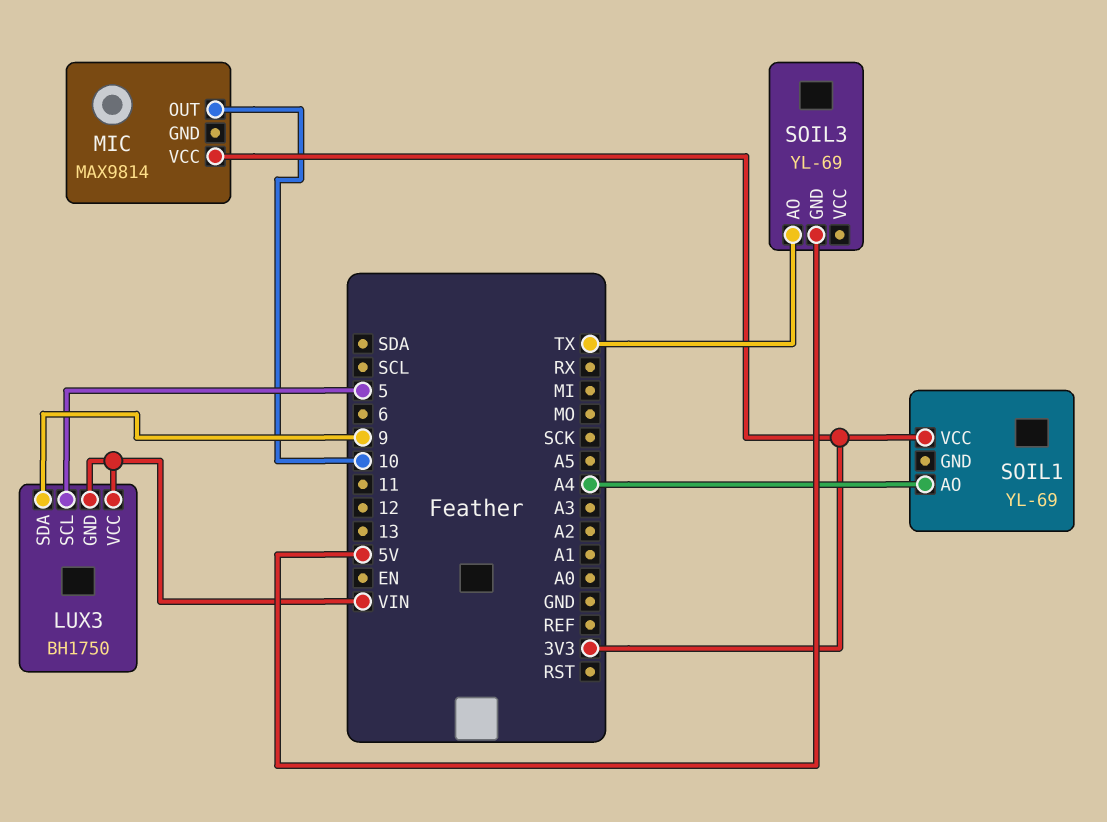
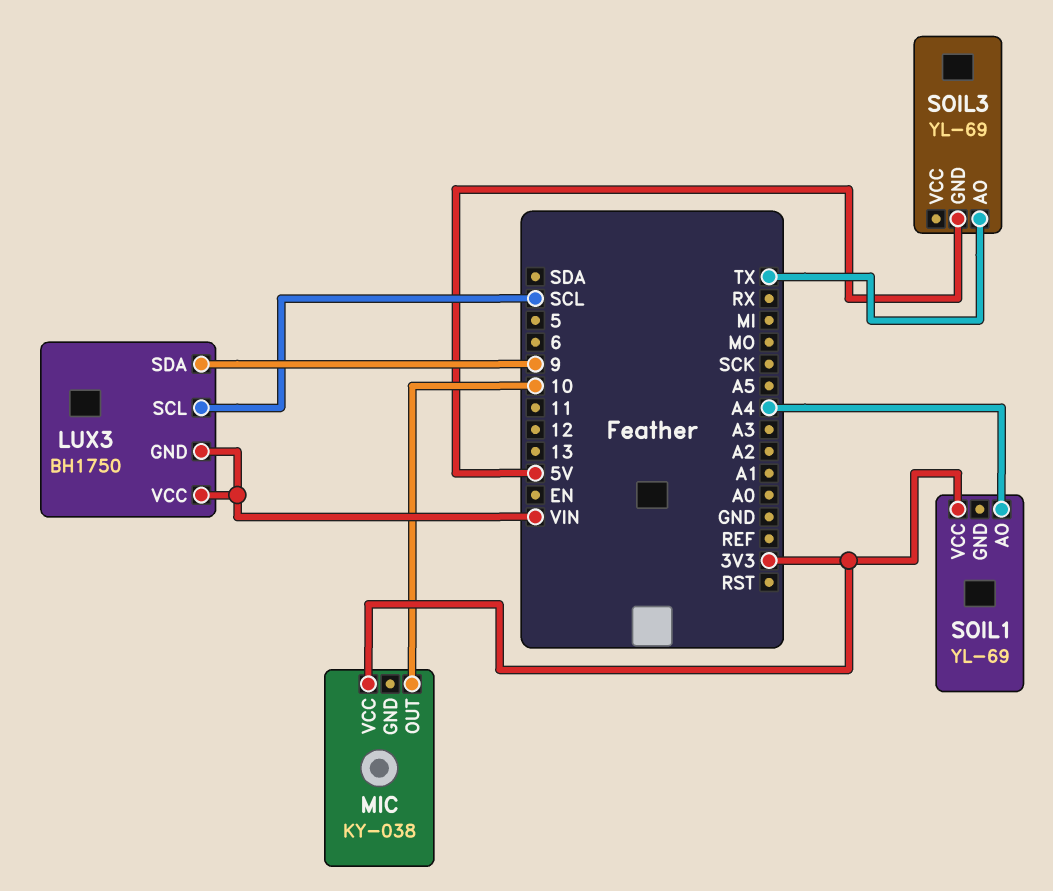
LUX3 pin SCL: 5 -> SCL
MIC: MAX9814 -> KY-038

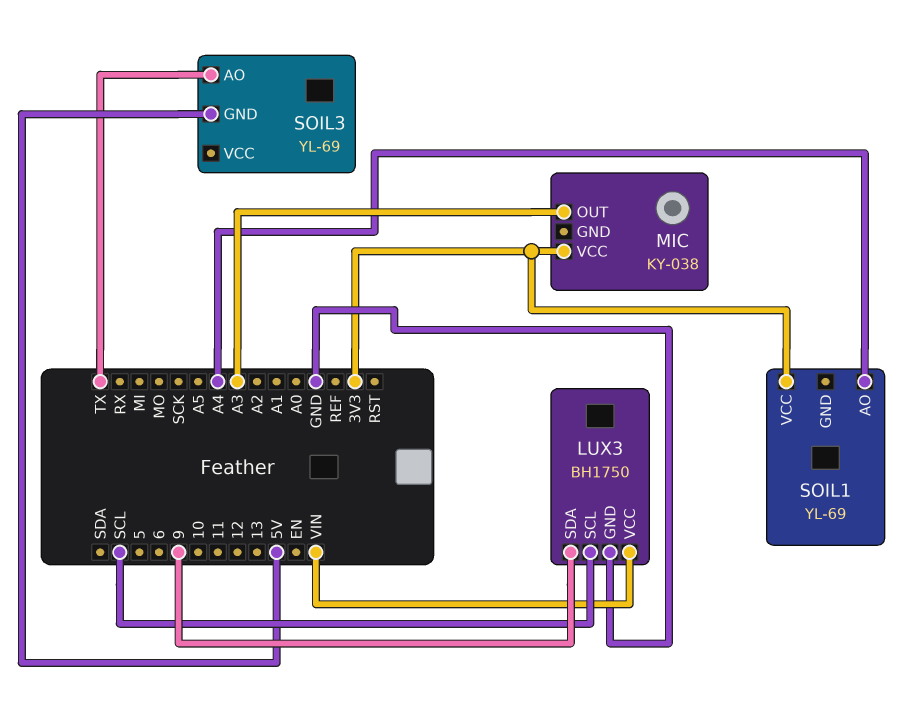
LUX3 pin GND: VIN -> GND
MIC pin OUT: 10 -> A3

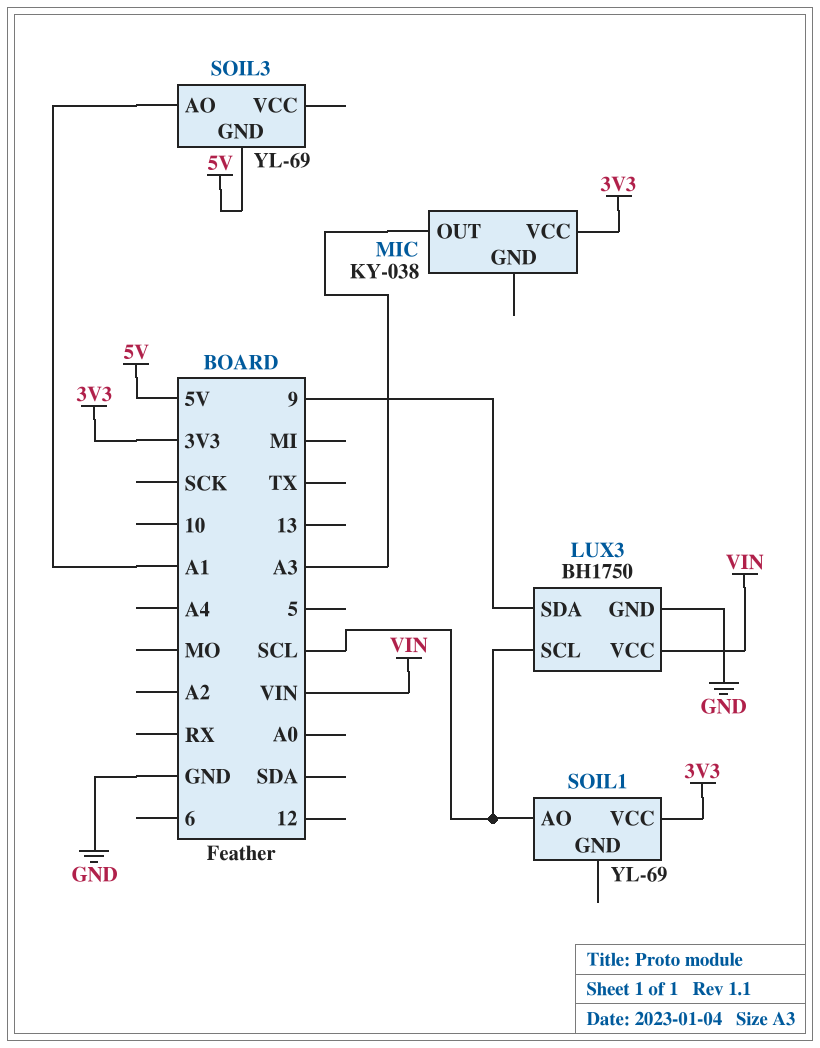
SOIL1 pin AO: A4 -> SCL
SOIL3 pin AO: TX -> A1

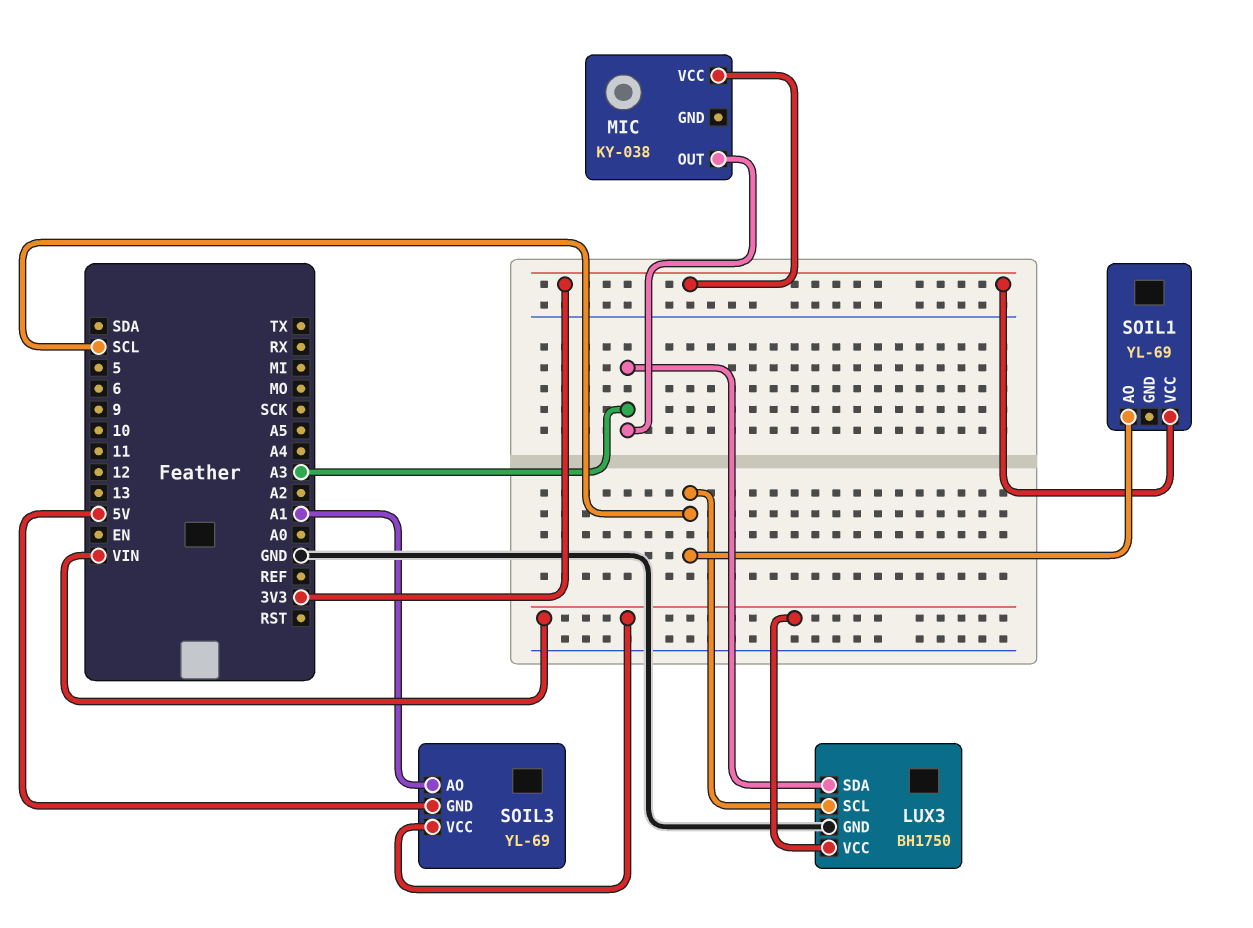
LUX3 pin SDA: 9 -> A3
SOIL3 pin VCC: none -> VIN

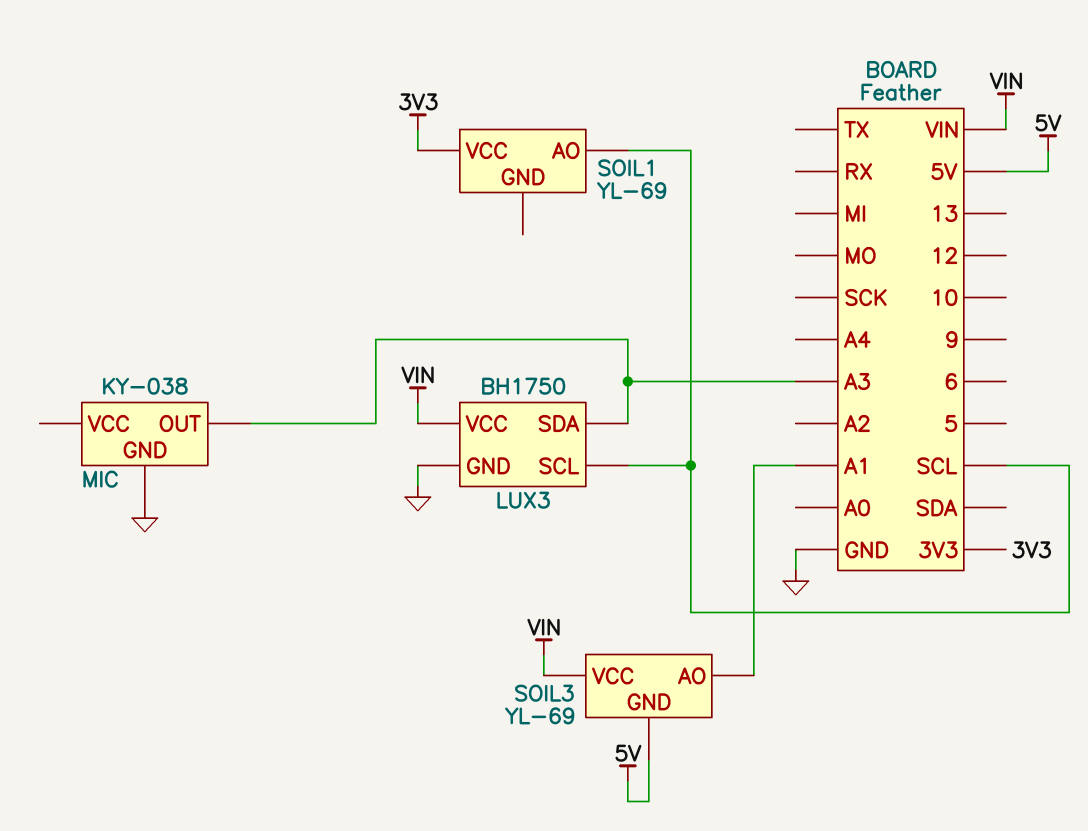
MIC pin GND: none -> GND
MIC pin VCC: 3V3 -> none

